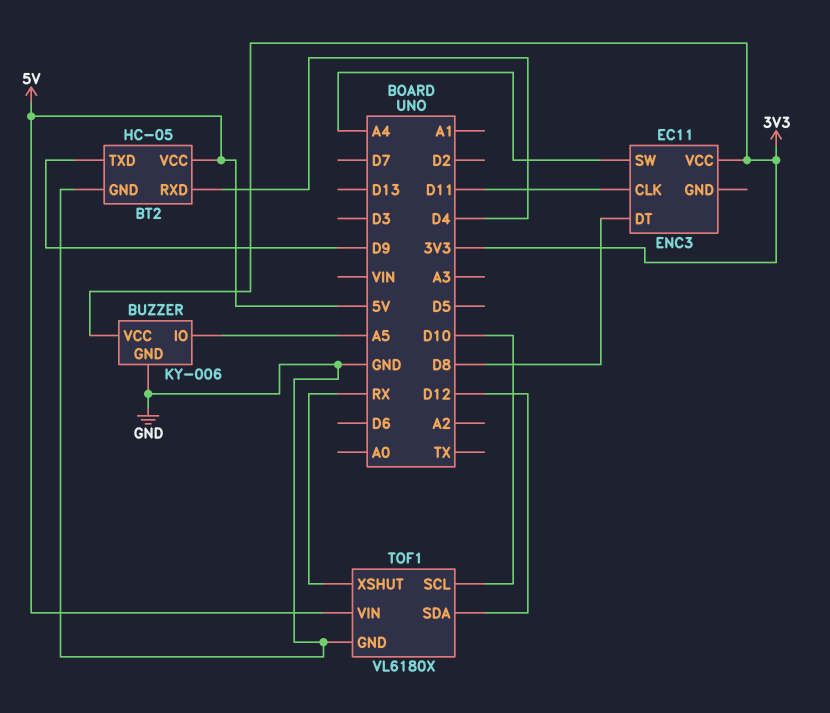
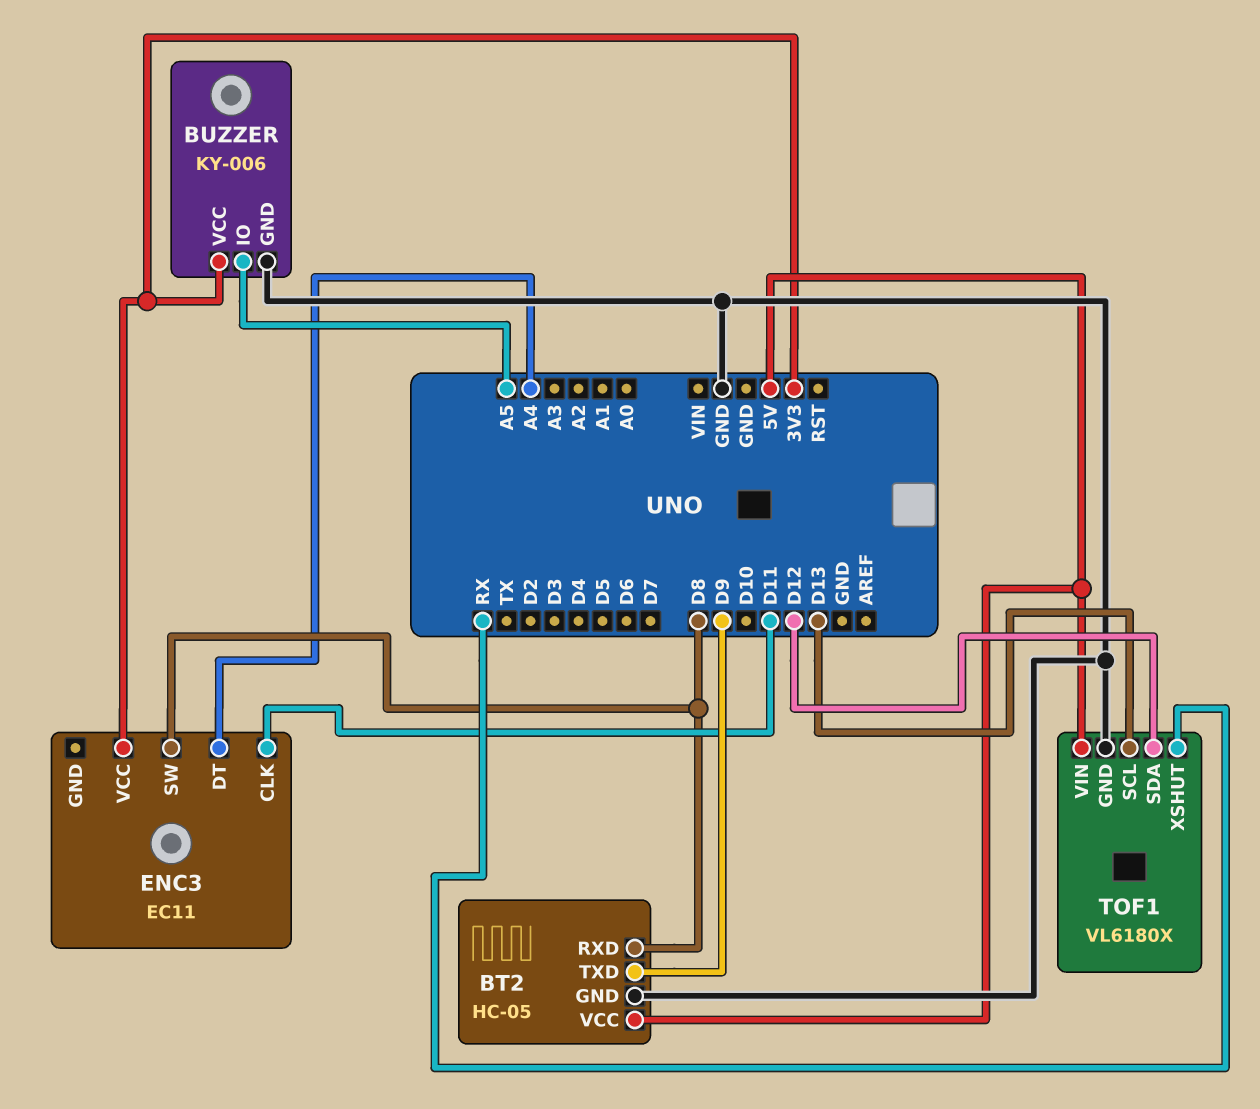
BT2 pin RXD: D4 -> D8
ENC3 pin DT: D8 -> A4
ENC3 pin SW: A4 -> D8
TOF1 pin SCL: D10 -> D13

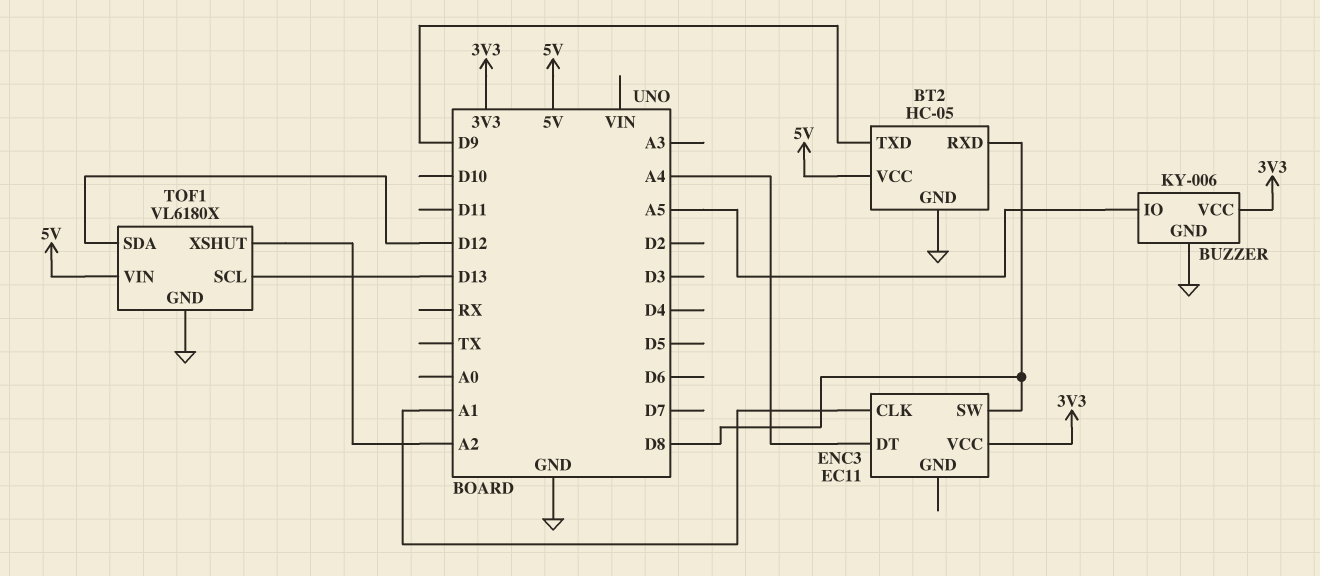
ENC3 pin CLK: D11 -> A1
TOF1 pin XSHUT: RX -> A2

